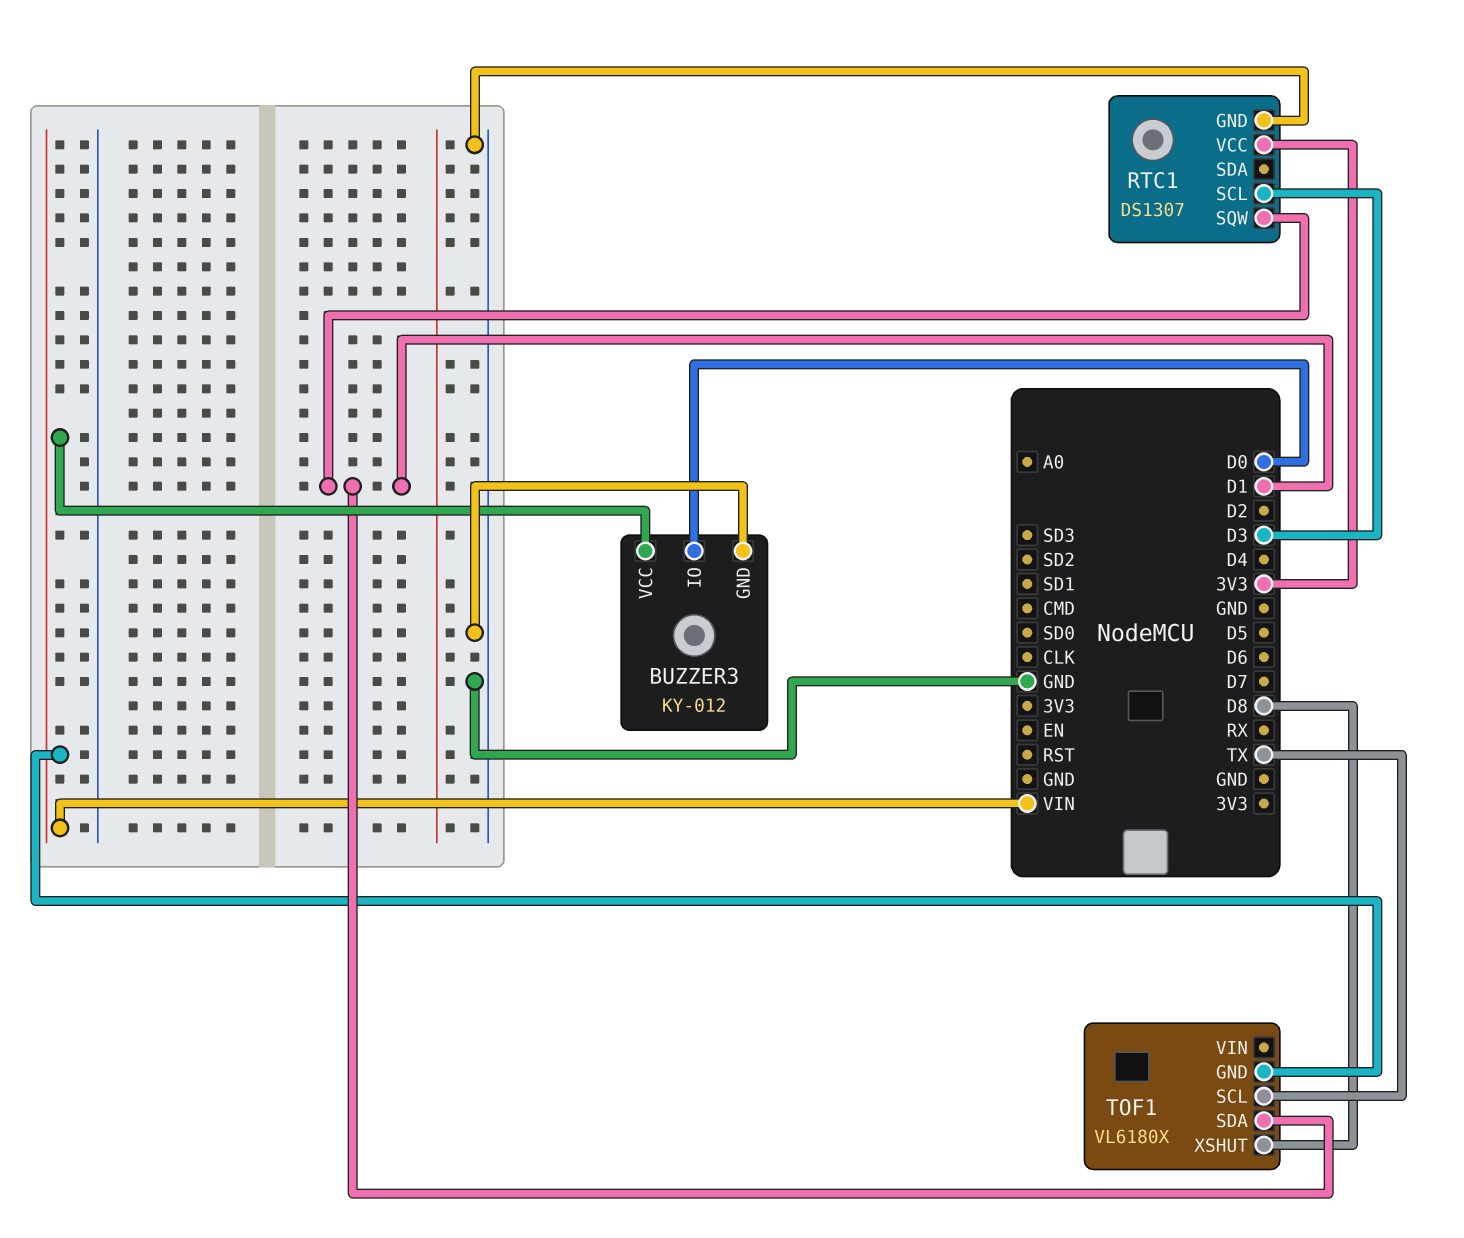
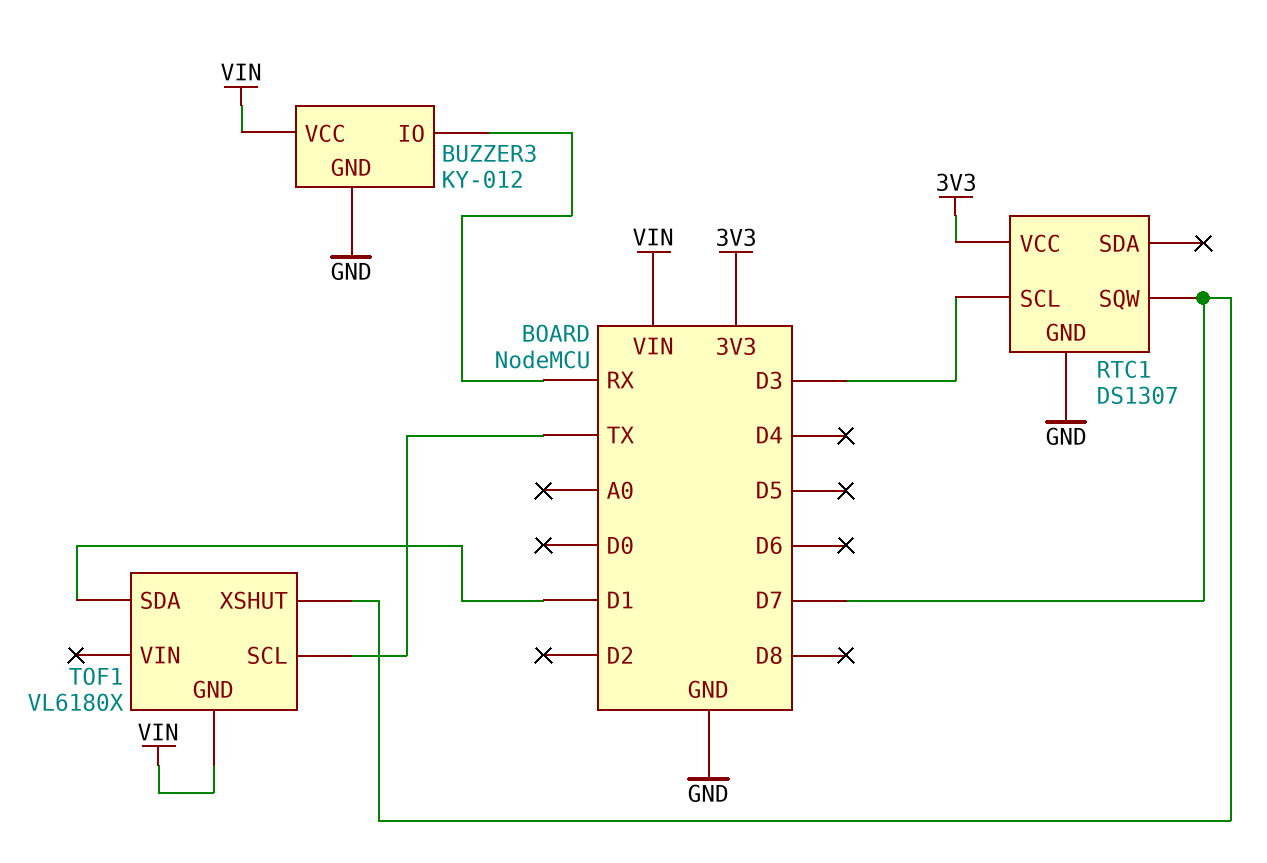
BUZZER3 pin IO: D0 -> RX
RTC1 pin SQW: D1 -> D7
TOF1 pin XSHUT: D8 -> D7

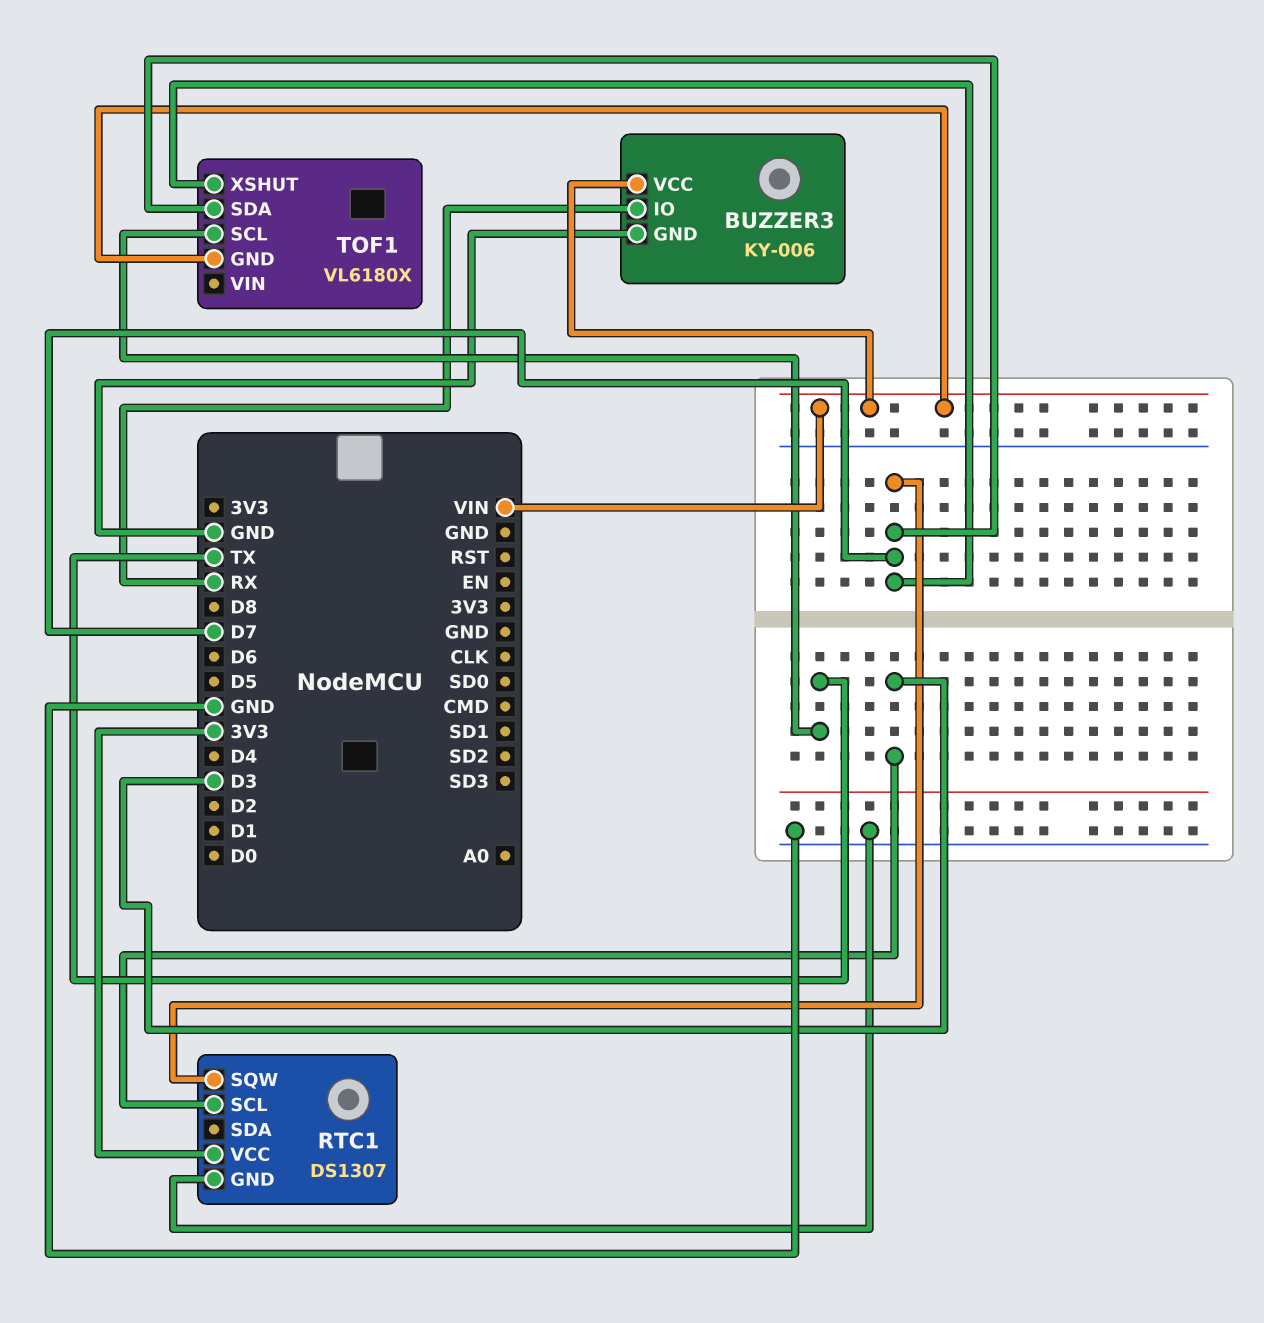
BUZZER3: KY-012 -> KY-006
TOF1 pin SDA: D1 -> D7

